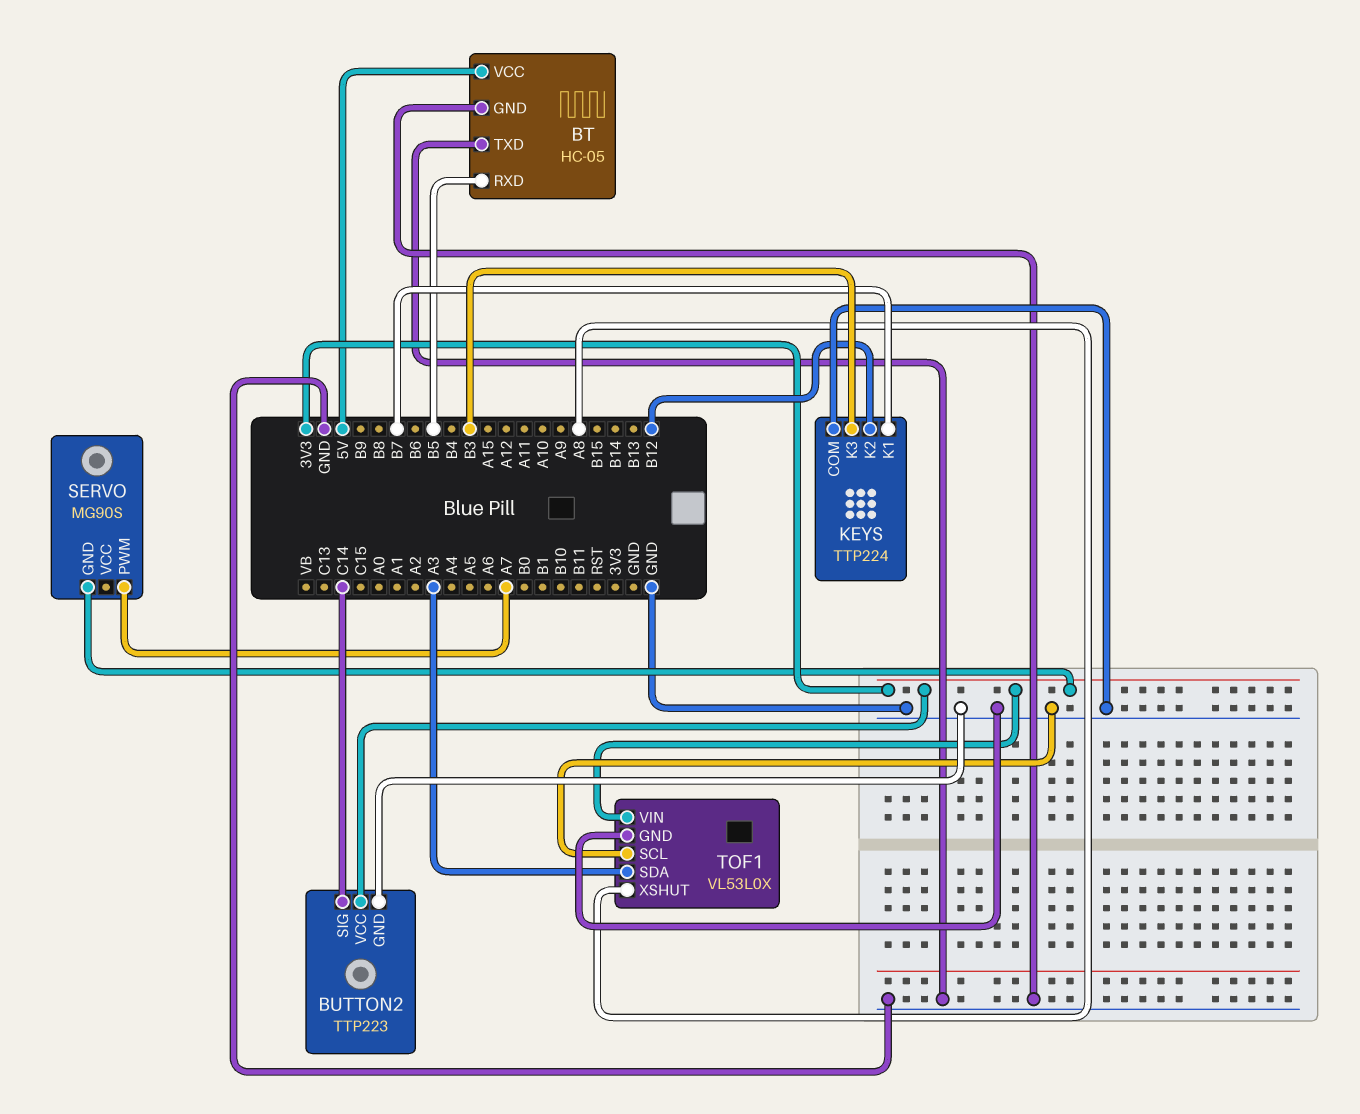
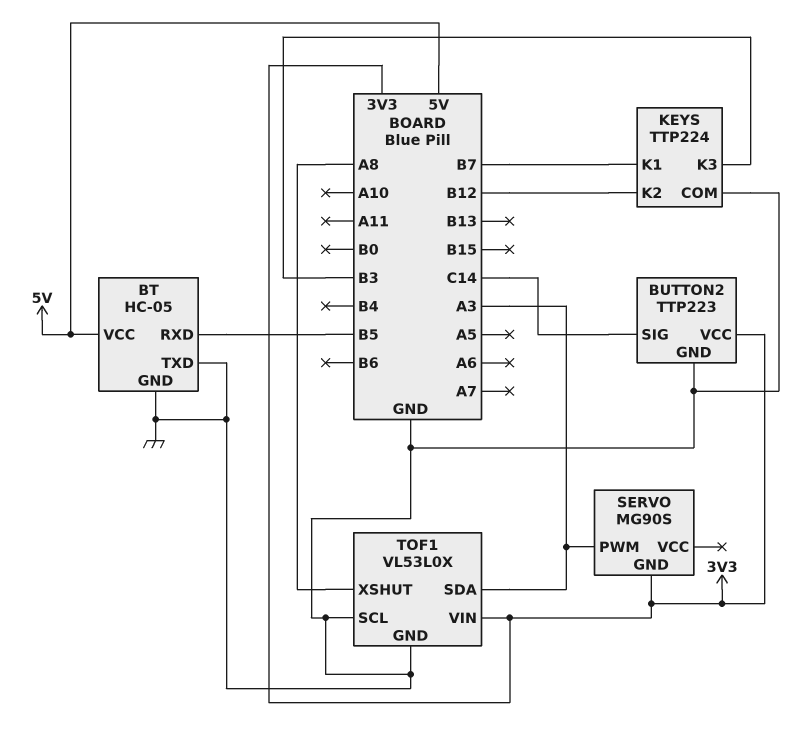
SERVO pin PWM: A7 -> A3

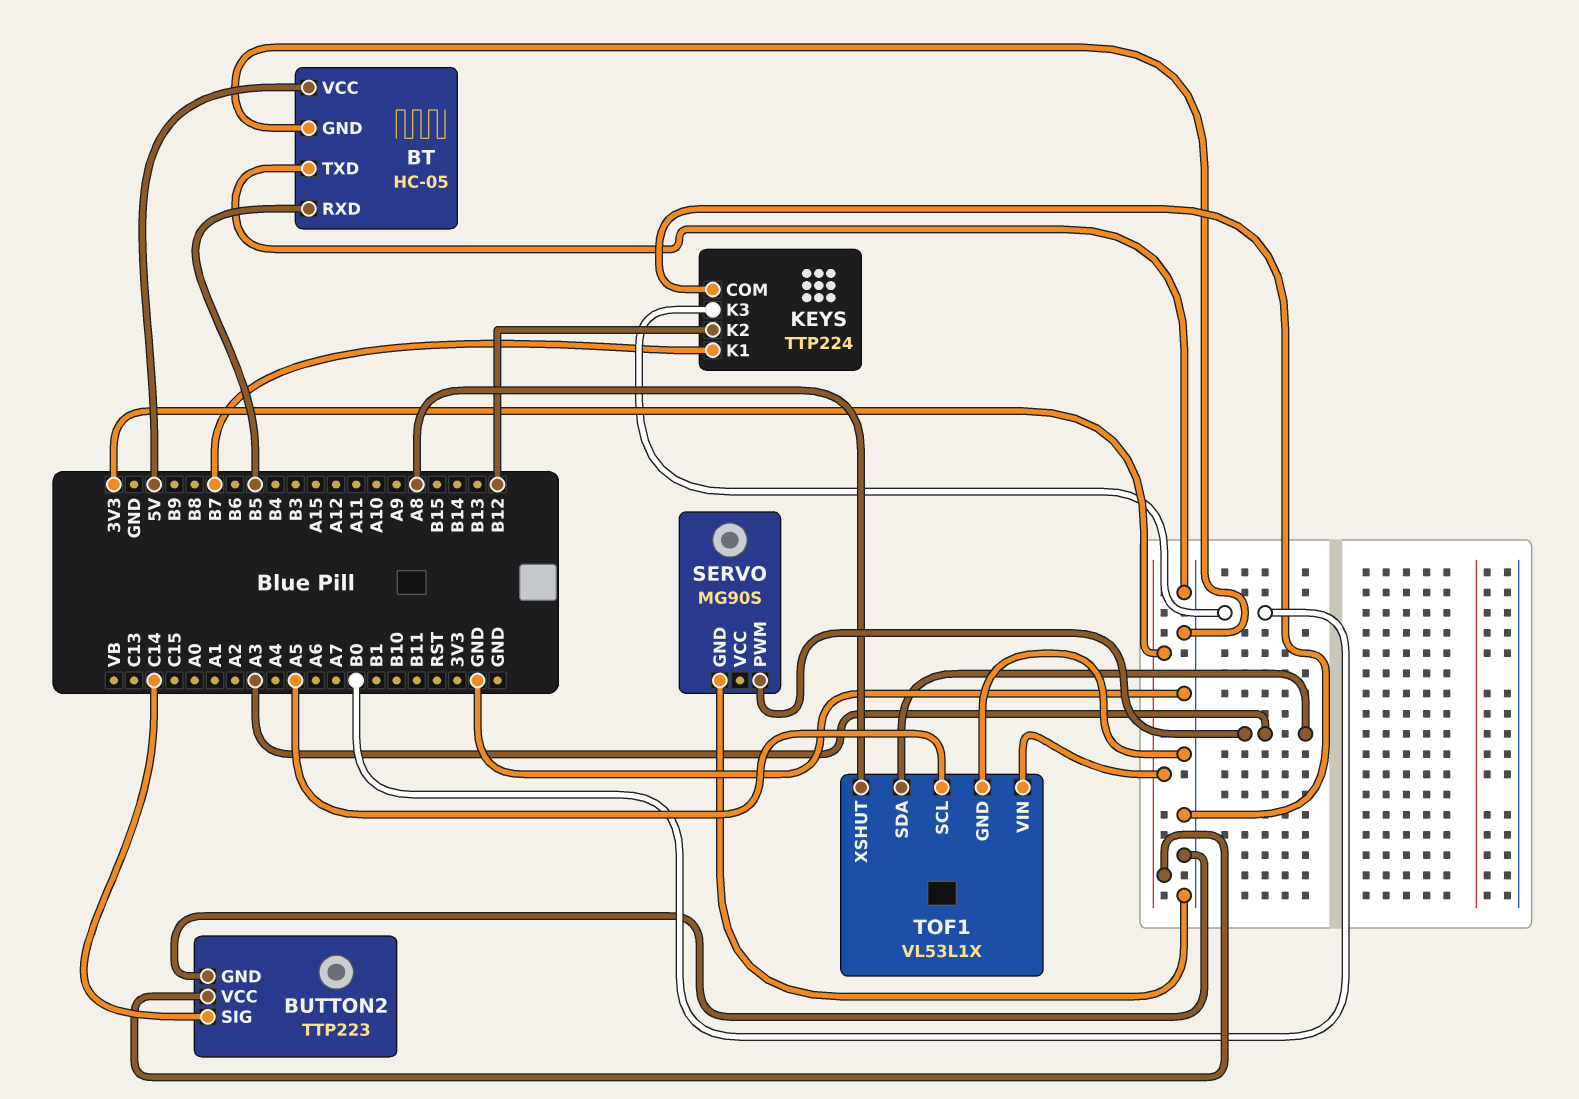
KEYS pin K3: B3 -> B0
SERVO pin GND: 3V3 -> GND
TOF1: VL53L0X -> VL53L1X
TOF1 pin SCL: GND -> A5

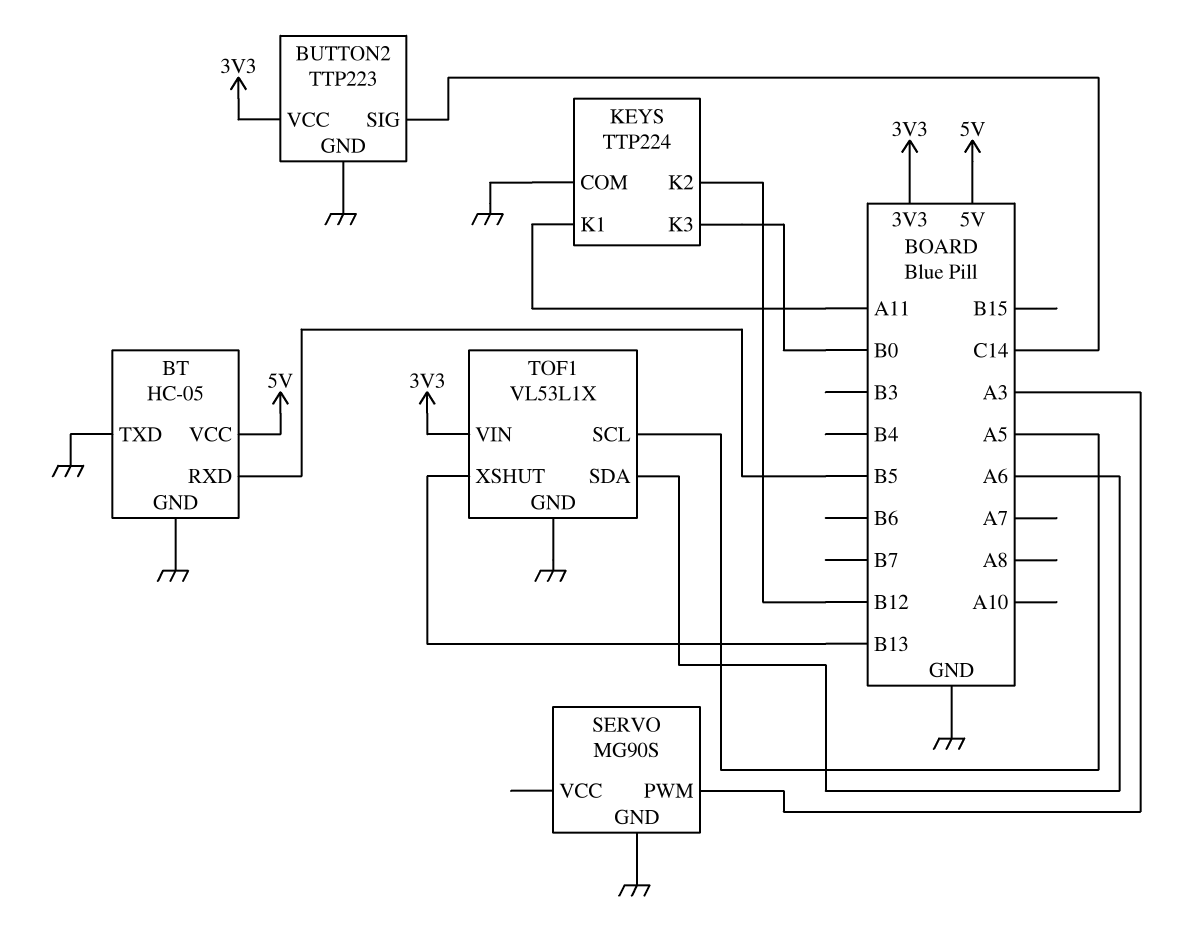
KEYS pin K1: B7 -> A11
TOF1 pin SDA: A3 -> A6
TOF1 pin XSHUT: A8 -> B13

